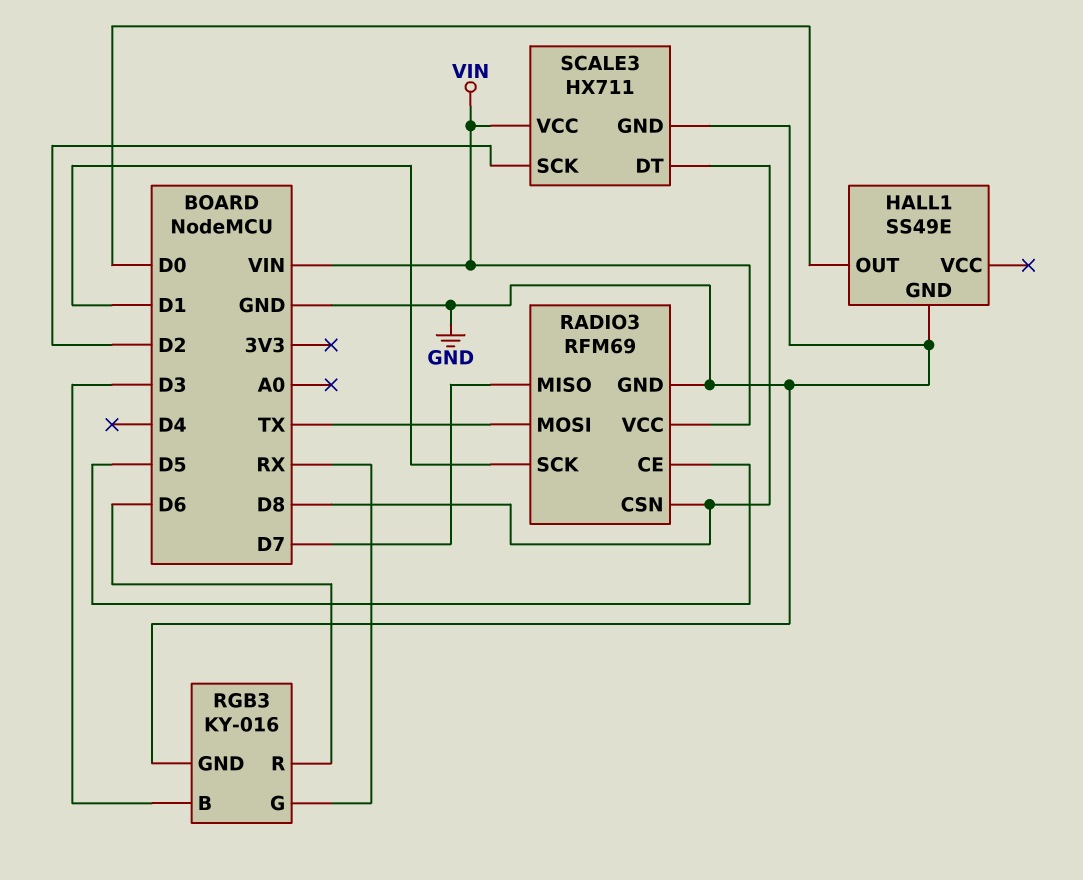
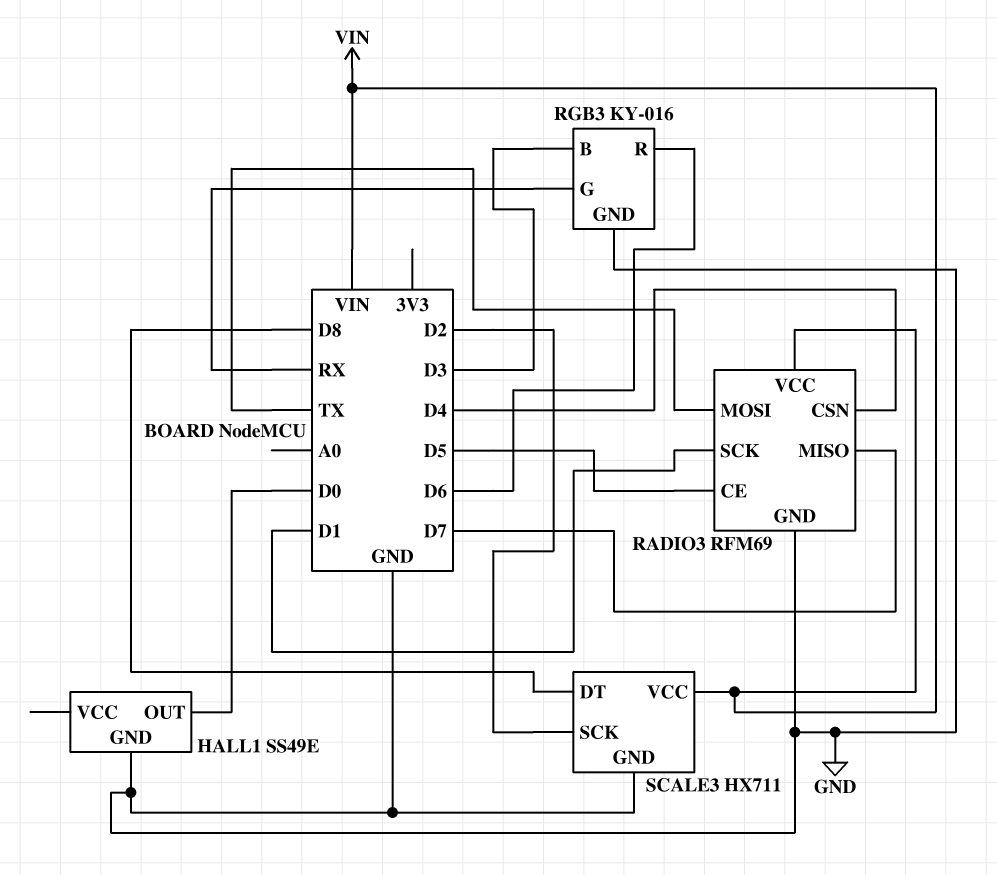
RADIO3 pin CSN: D8 -> D4

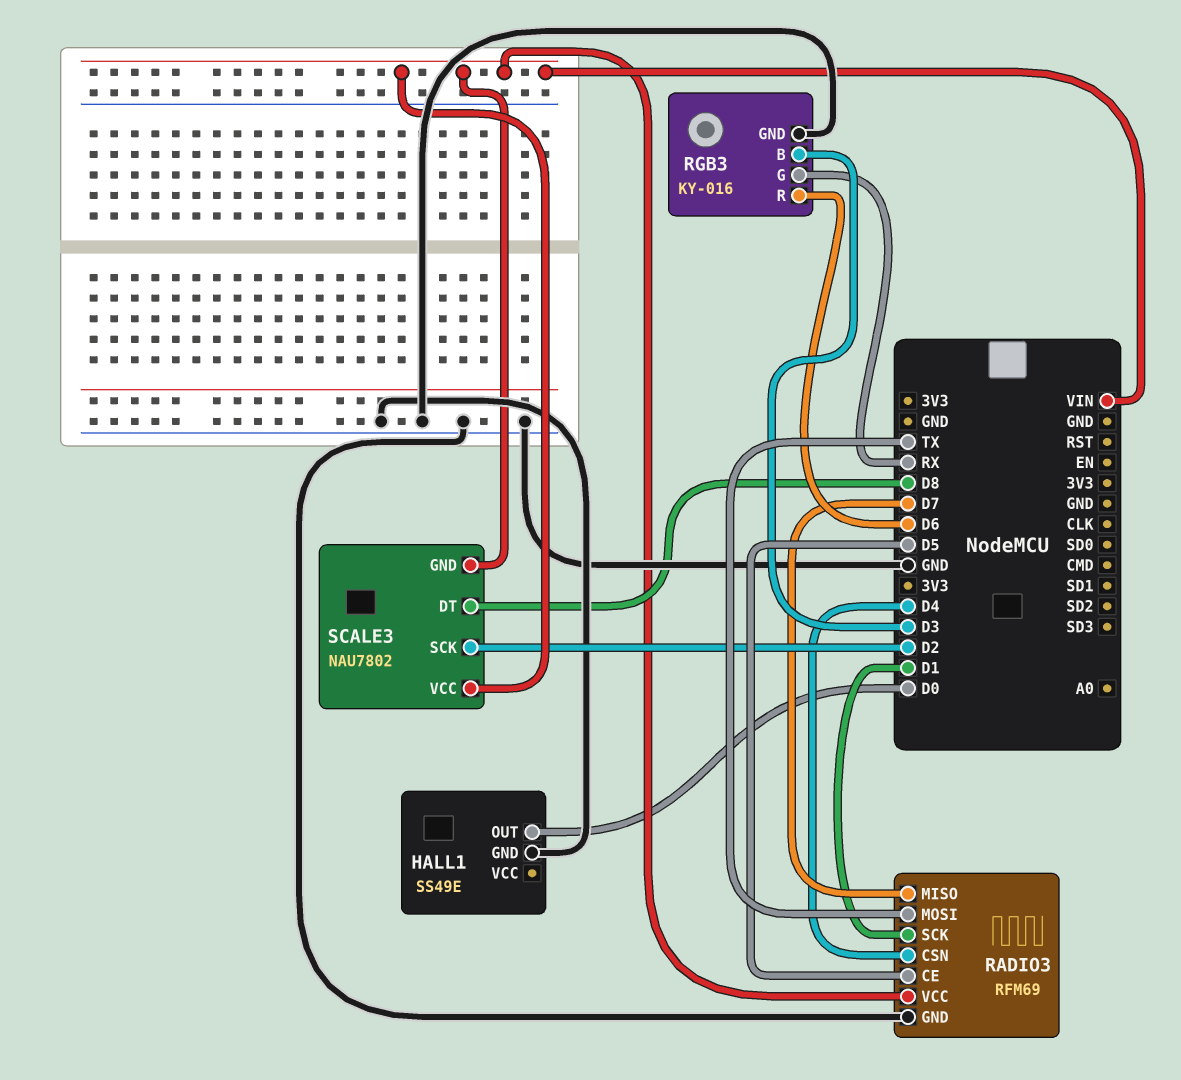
SCALE3: HX711 -> NAU7802
SCALE3 pin GND: GND -> VIN

